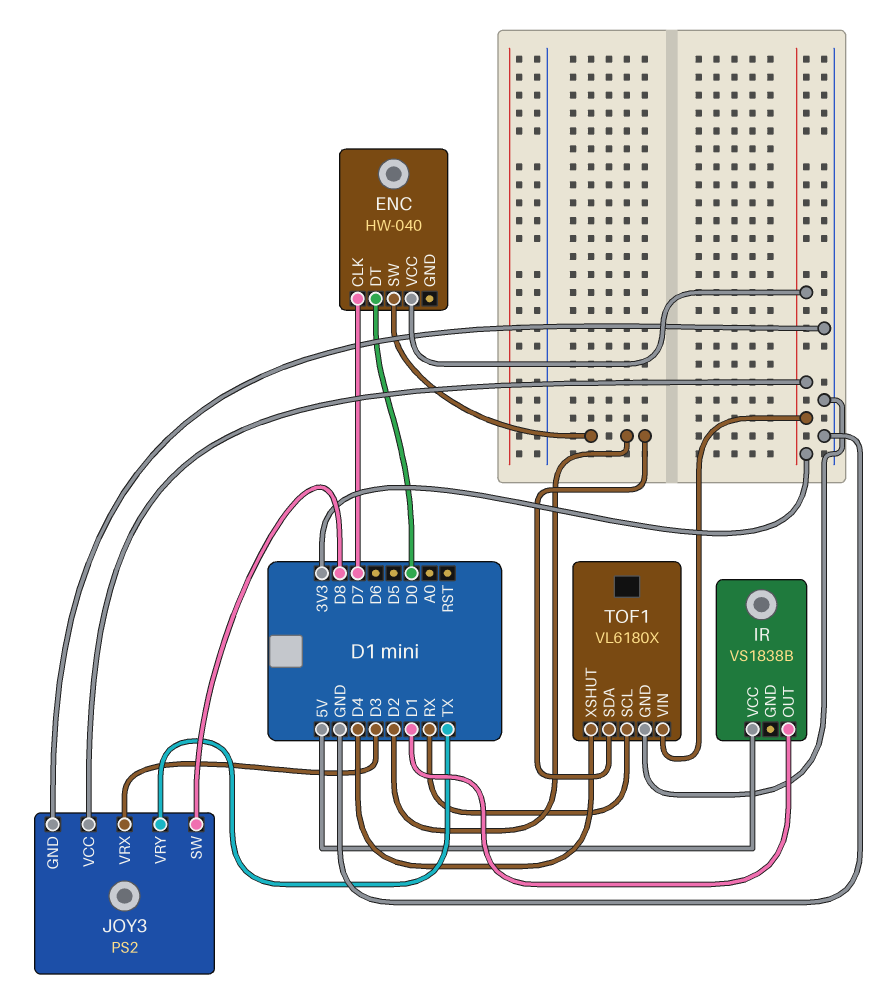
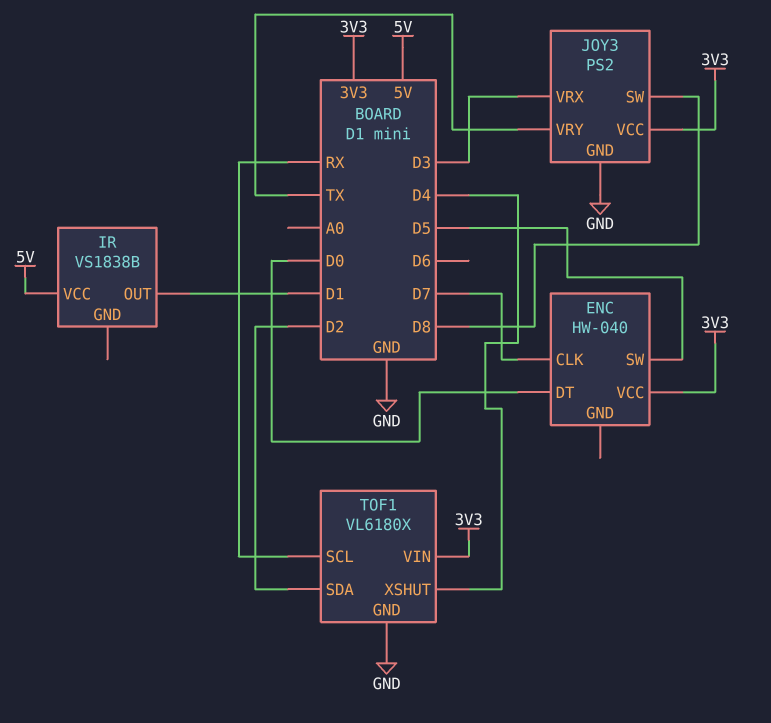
ENC pin SW: D2 -> D5

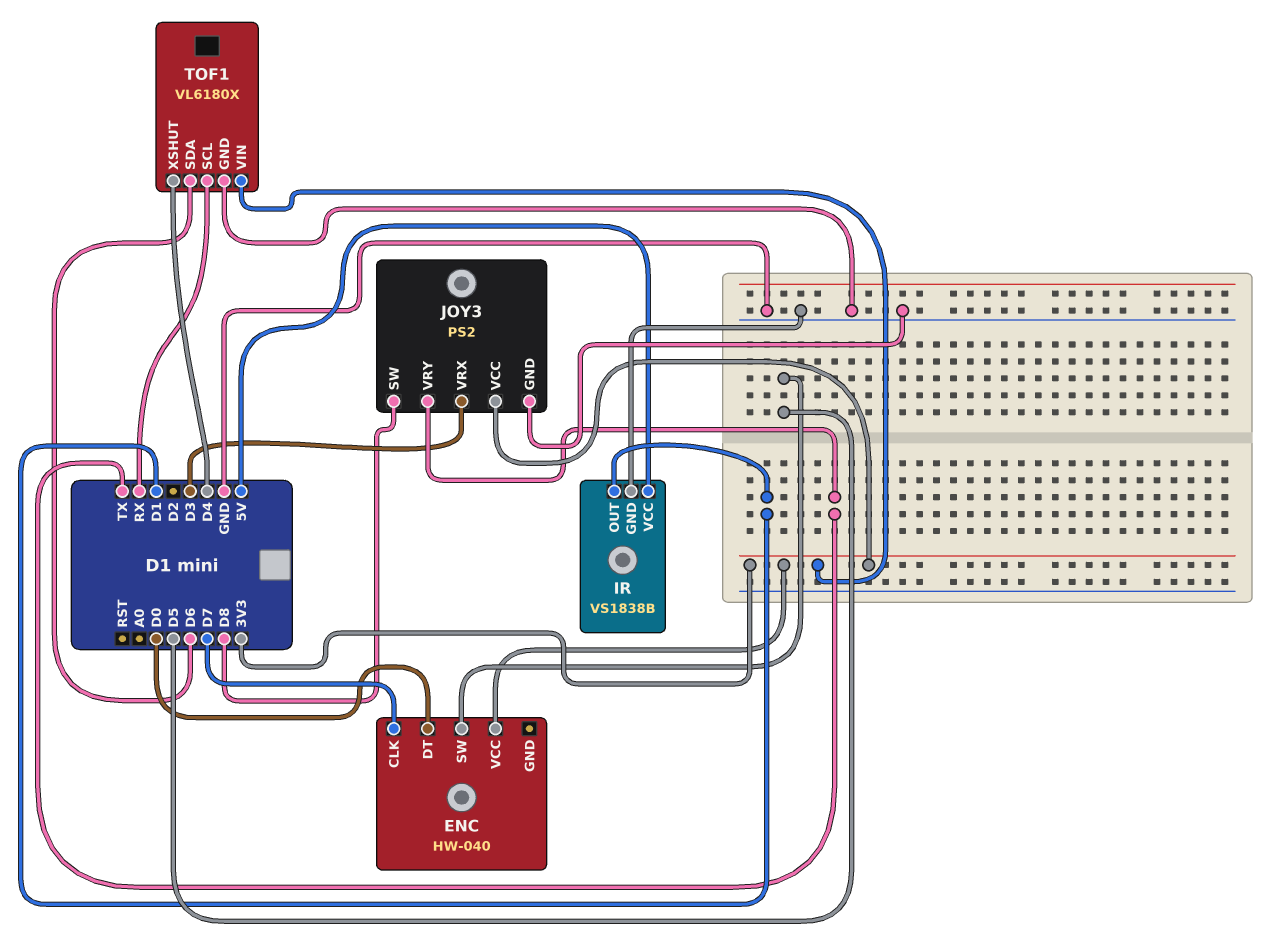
IR pin GND: none -> GND
TOF1 pin SDA: D2 -> D6

